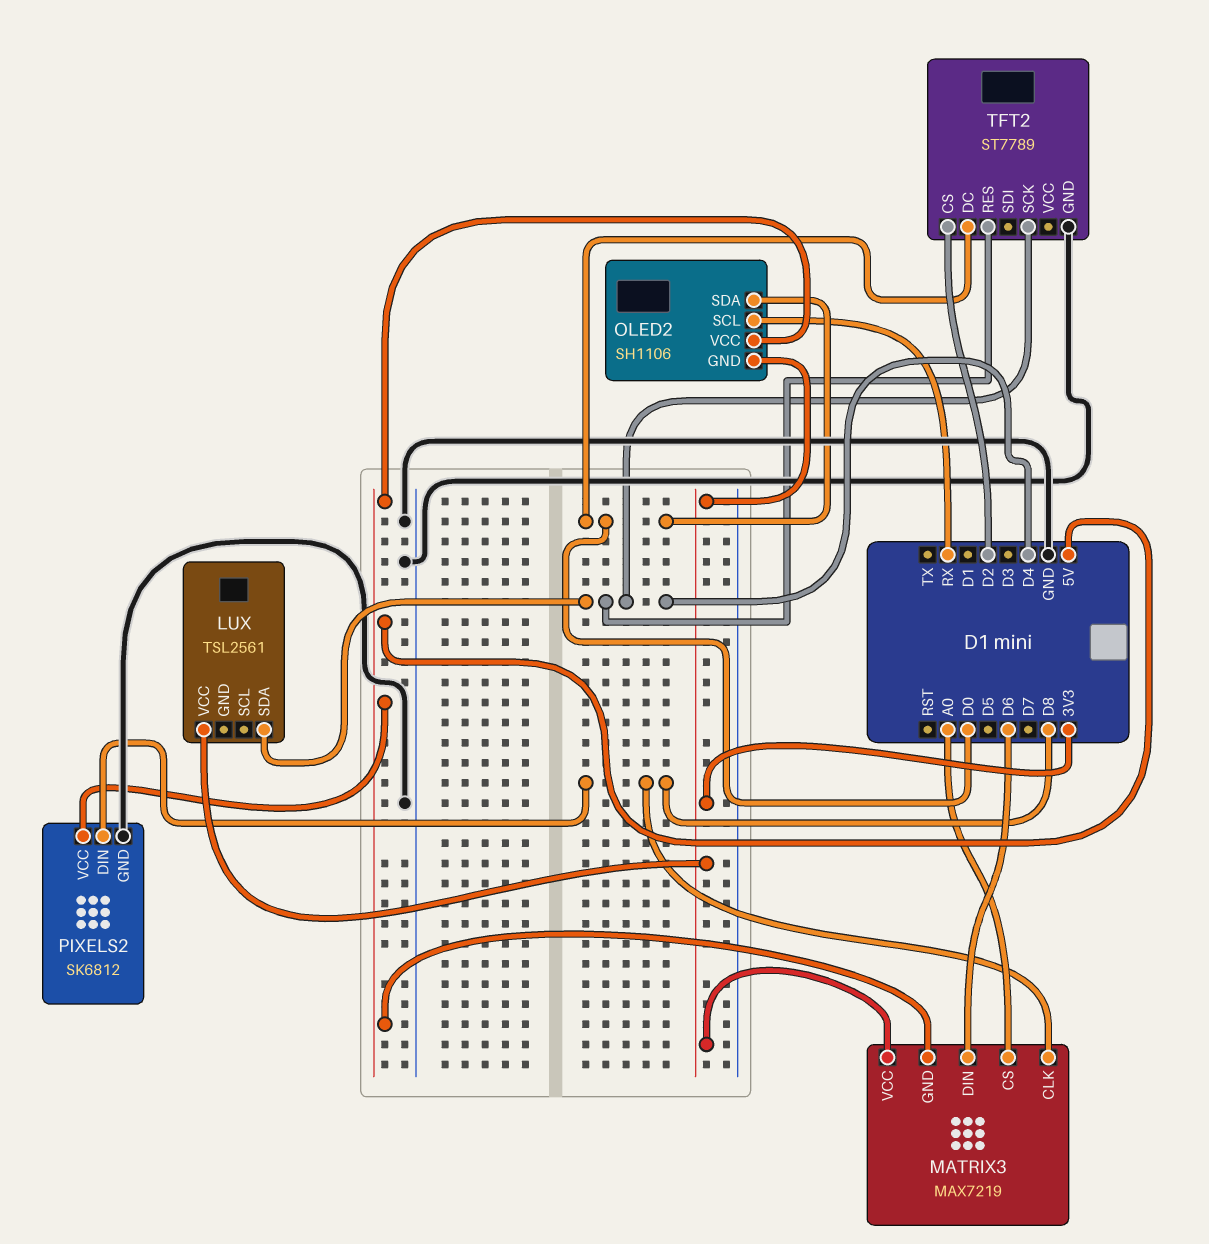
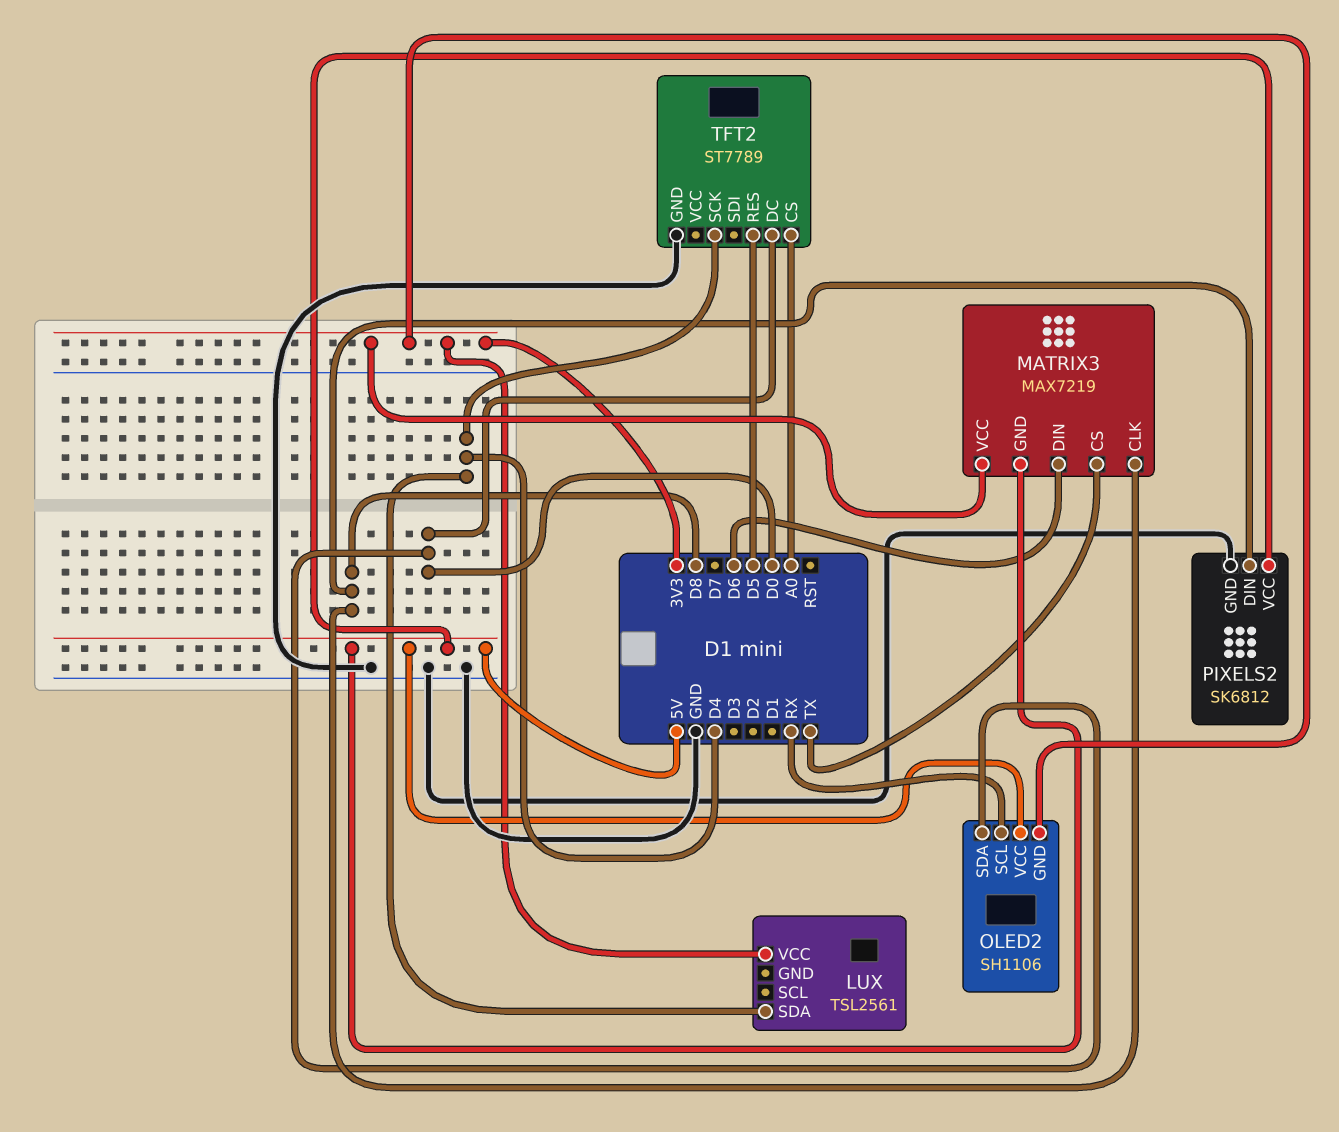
MATRIX3 pin CS: A0 -> TX
TFT2 pin CS: D2 -> A0
TFT2 pin RES: D4 -> D5

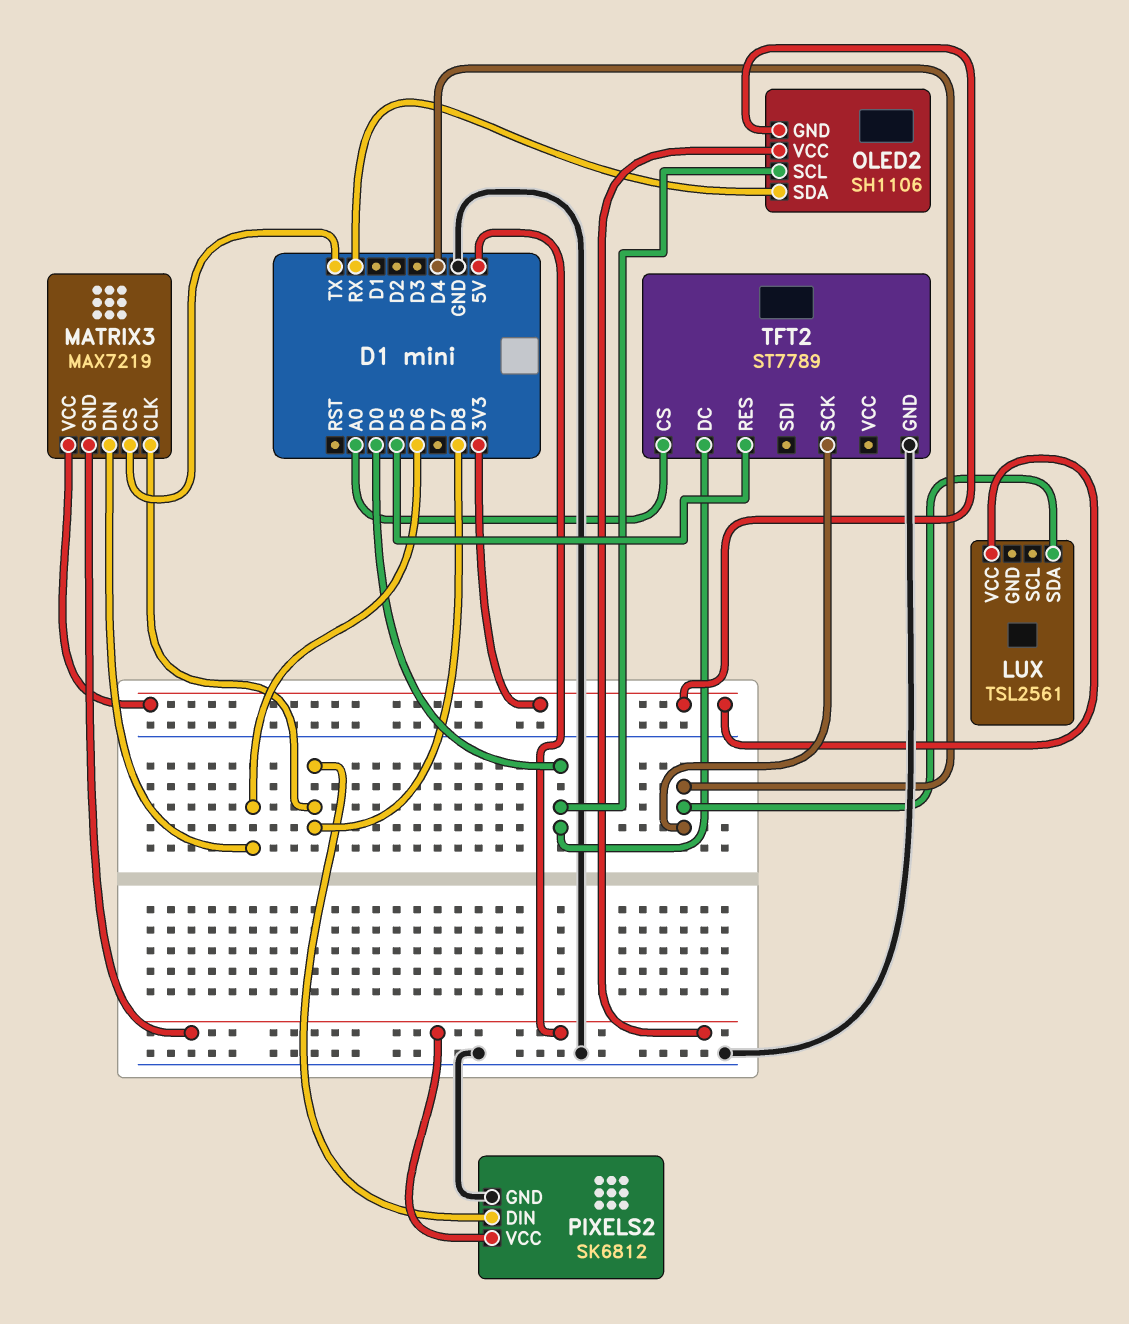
OLED2 pin SCL: RX -> D0
OLED2 pin SDA: D0 -> RX

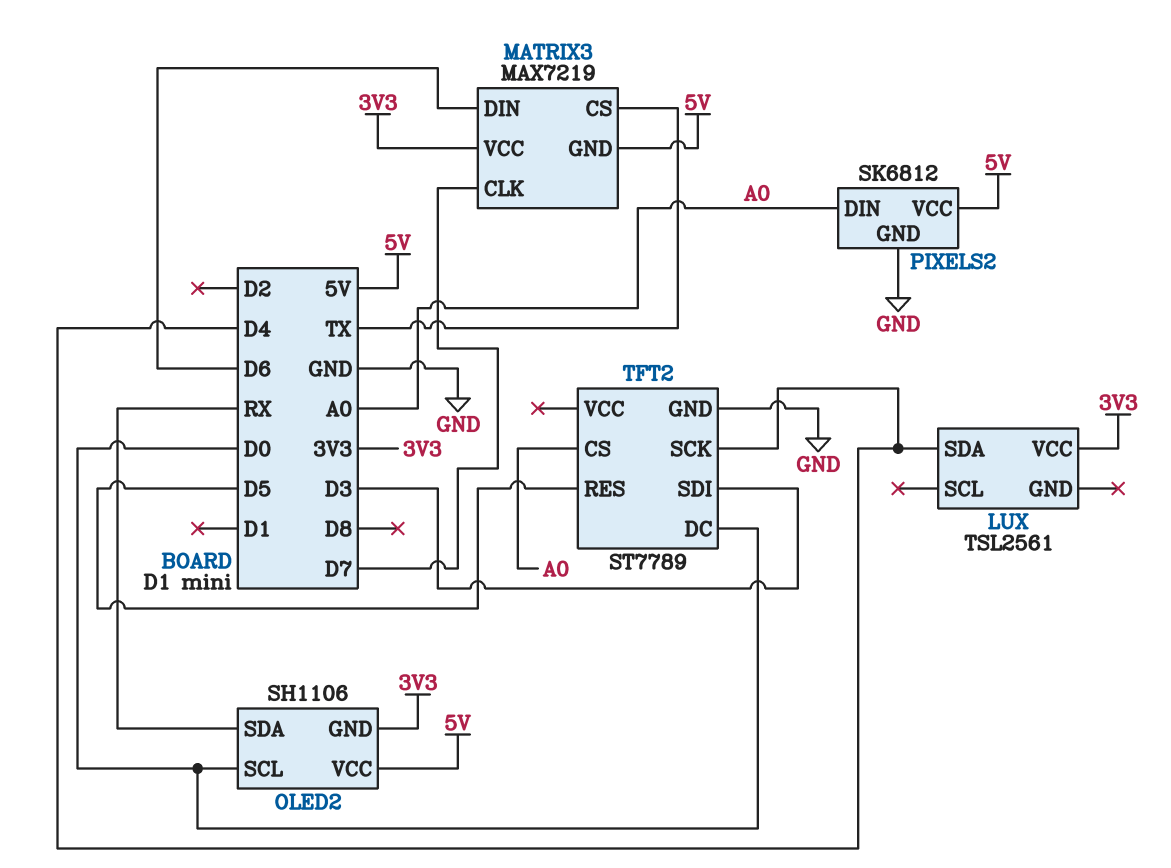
MATRIX3 pin CLK: D8 -> D7
PIXELS2 pin DIN: D8 -> A0
TFT2 pin SDI: none -> D3

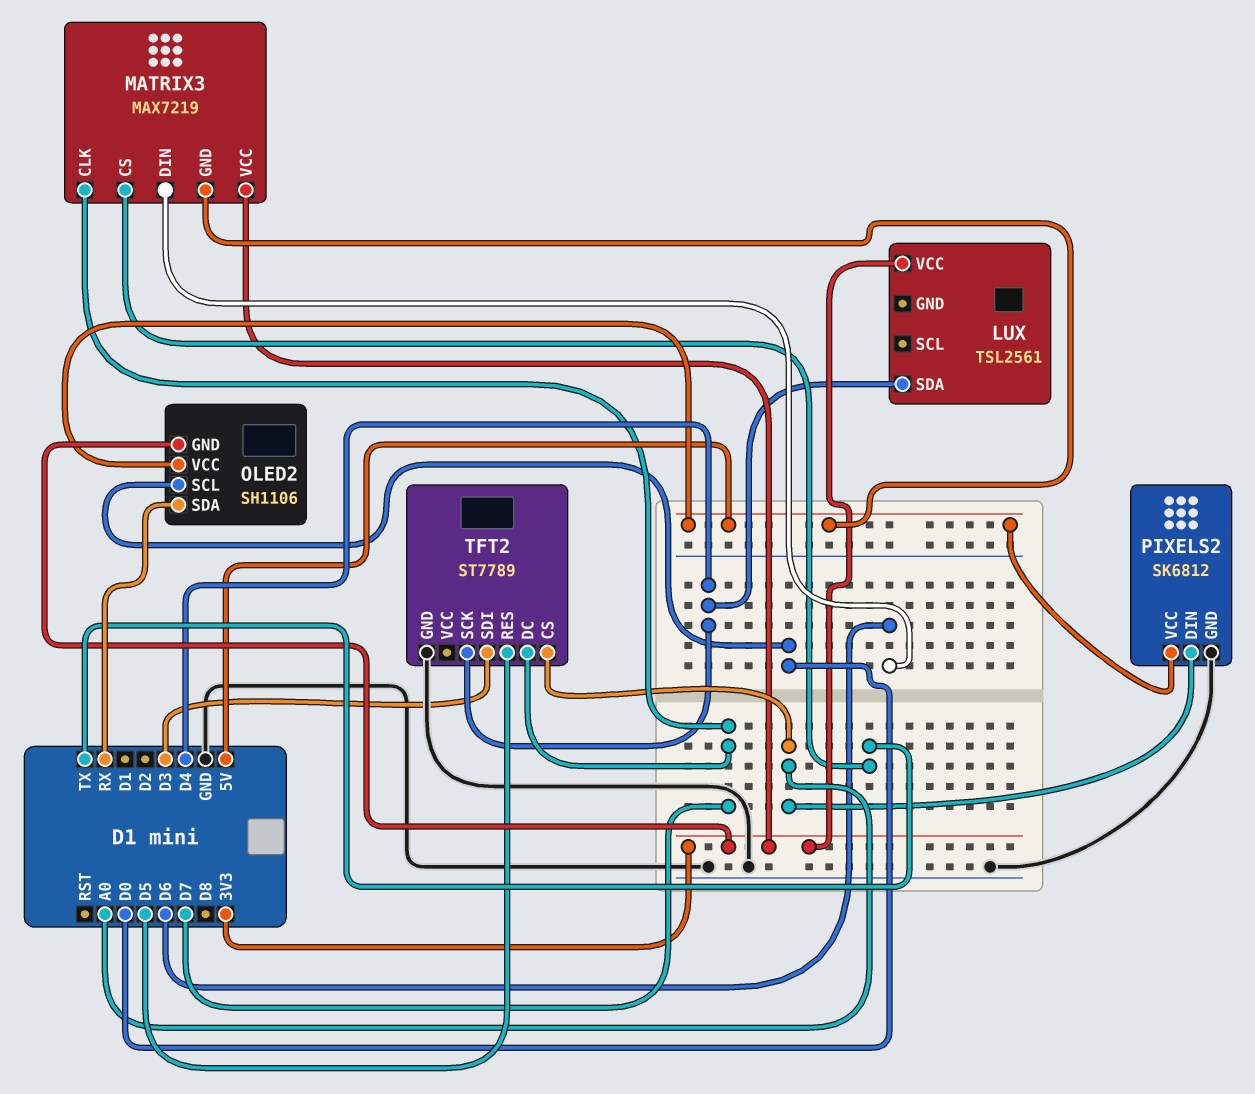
TFT2 pin DC: D0 -> D7

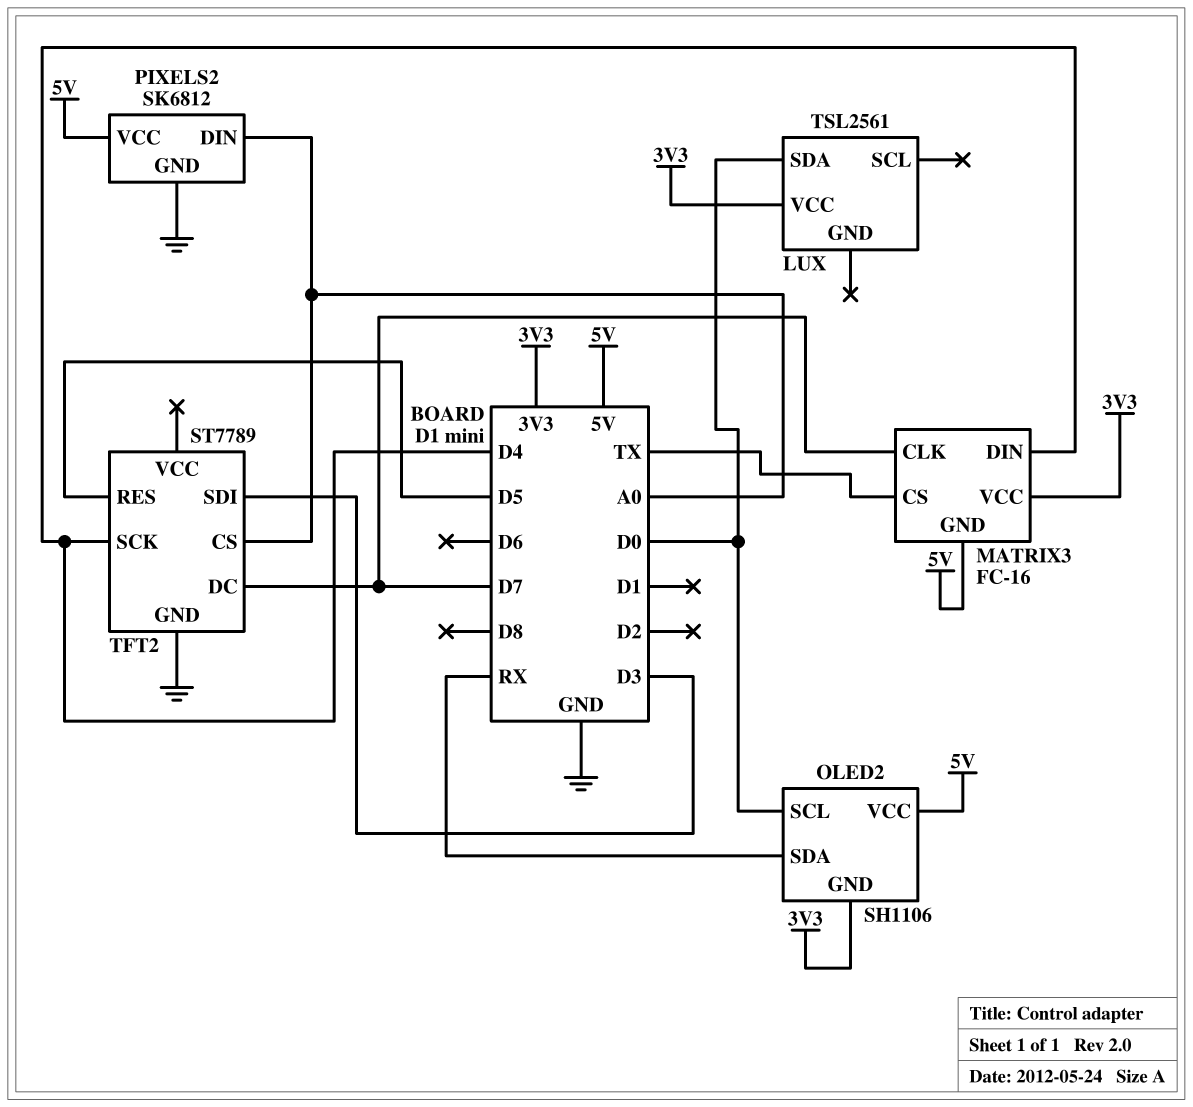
LUX pin SDA: D4 -> D0
MATRIX3: MAX7219 -> FC-16
MATRIX3 pin DIN: D6 -> D4

